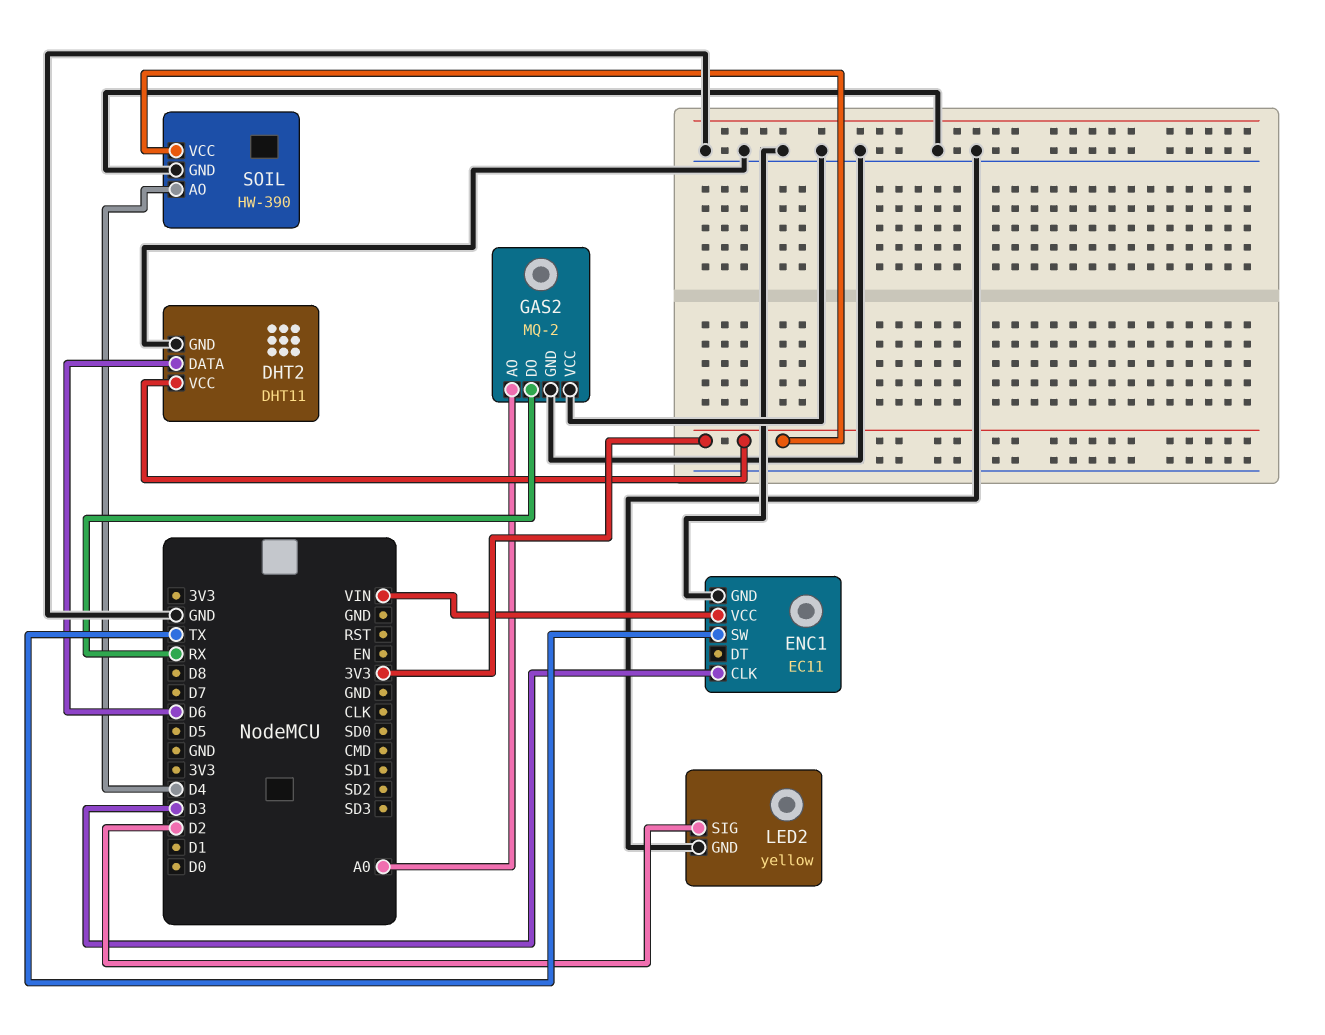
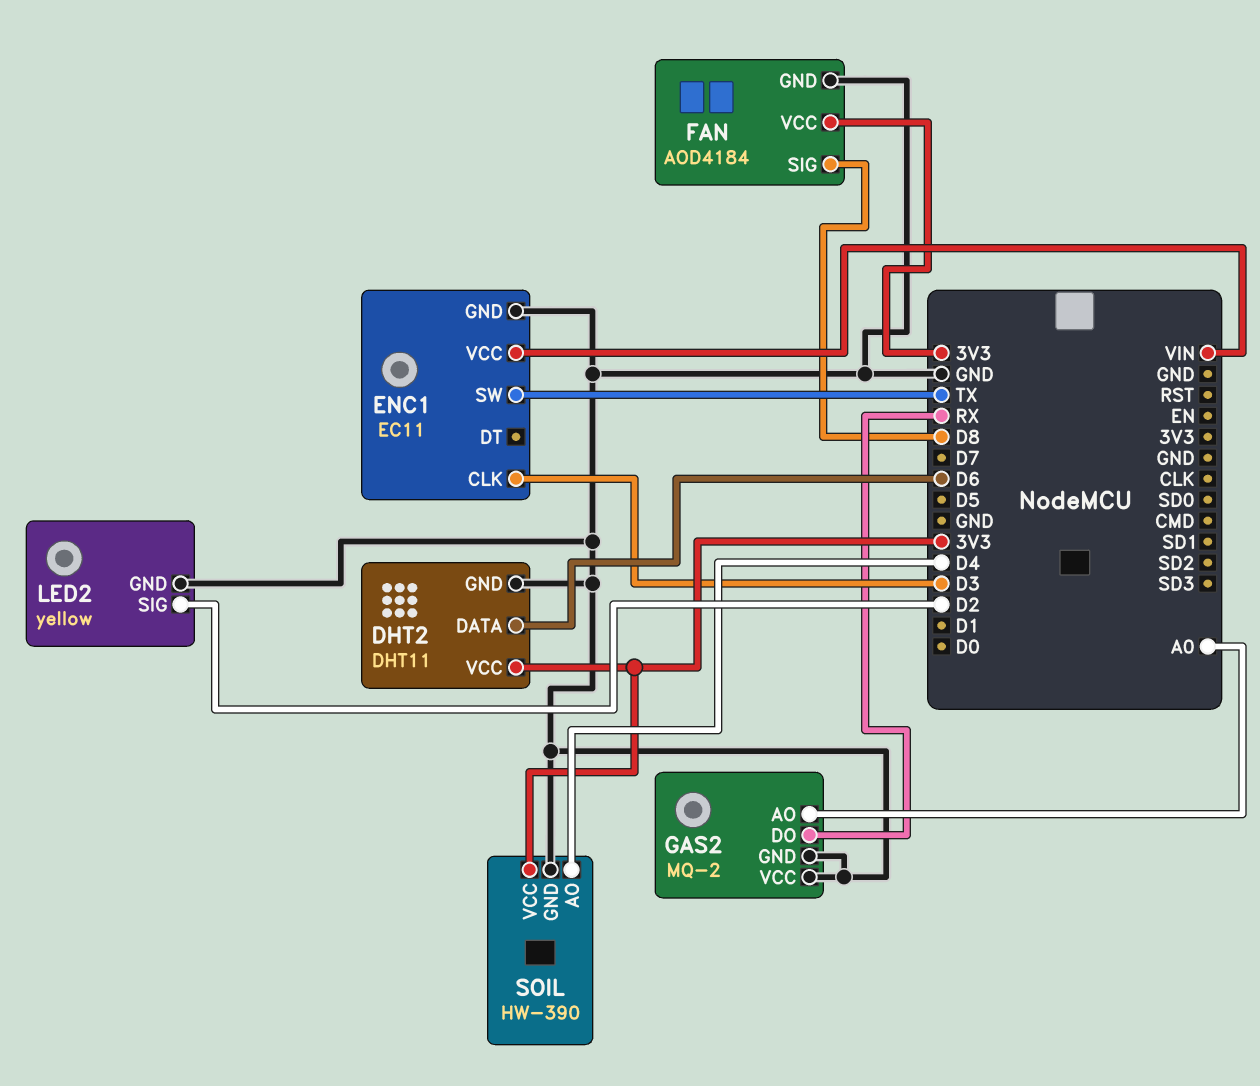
FAN: none -> AOD4184
FAN pin GND: none -> GND
FAN pin SIG: none -> D8
FAN pin VCC: none -> 3V3

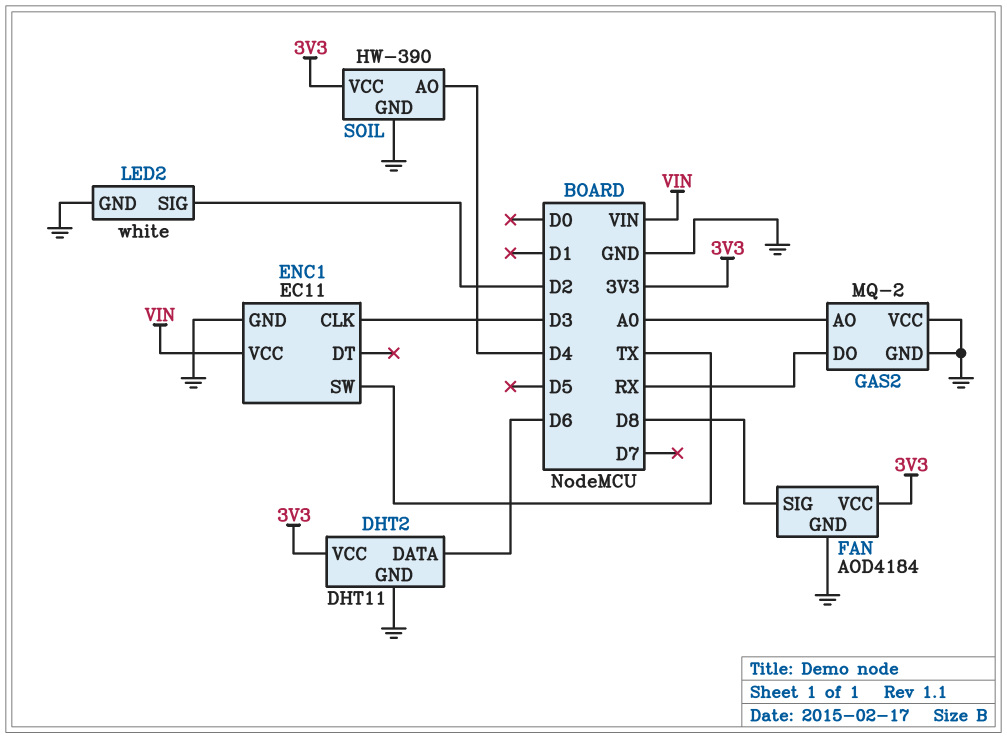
LED2: yellow -> white

